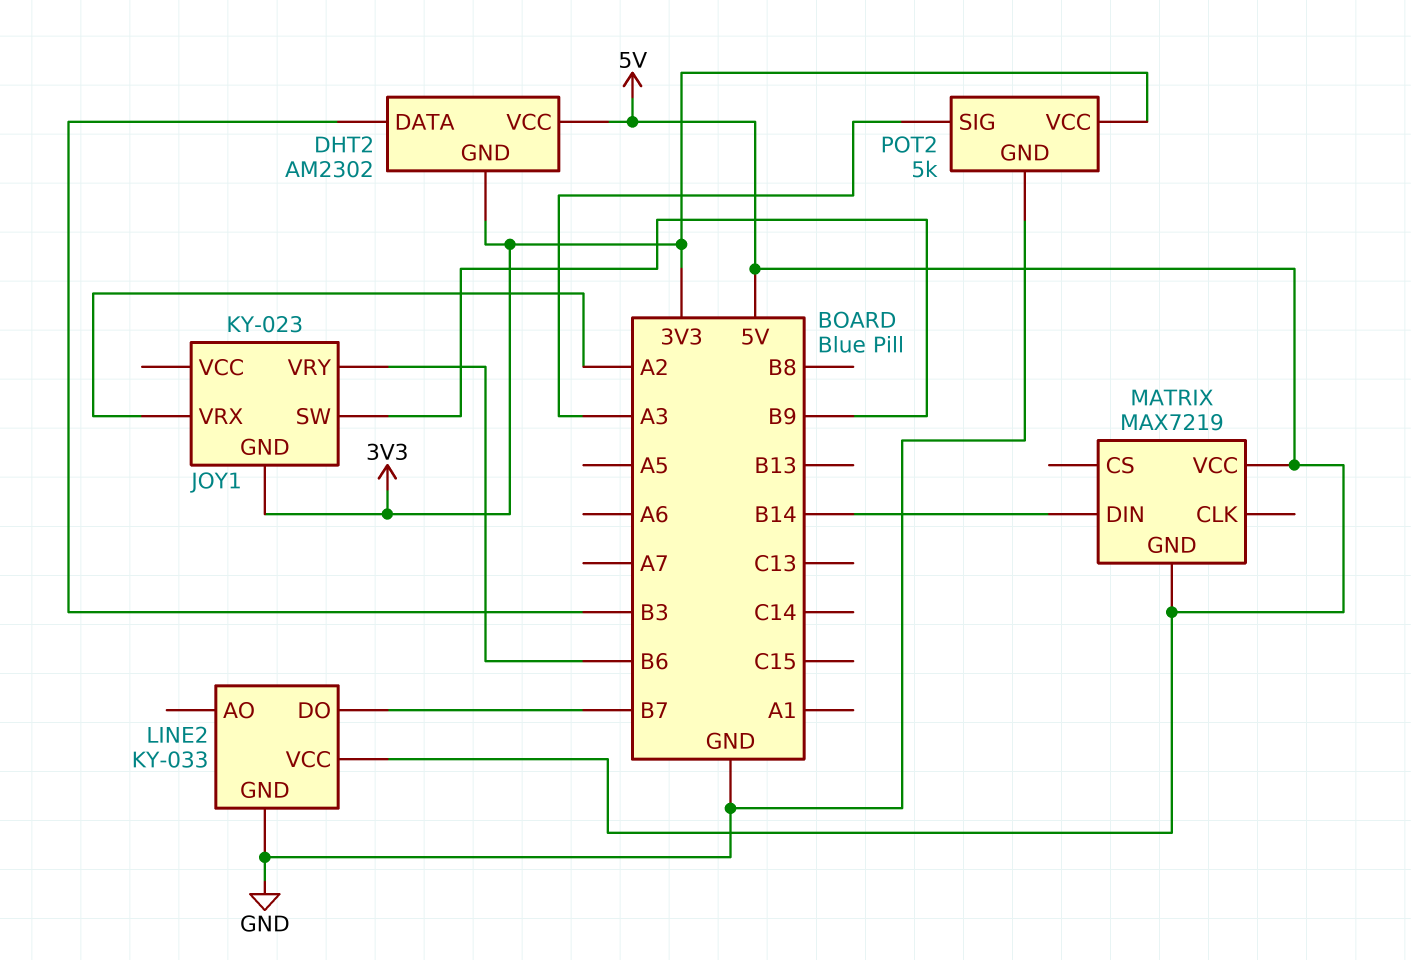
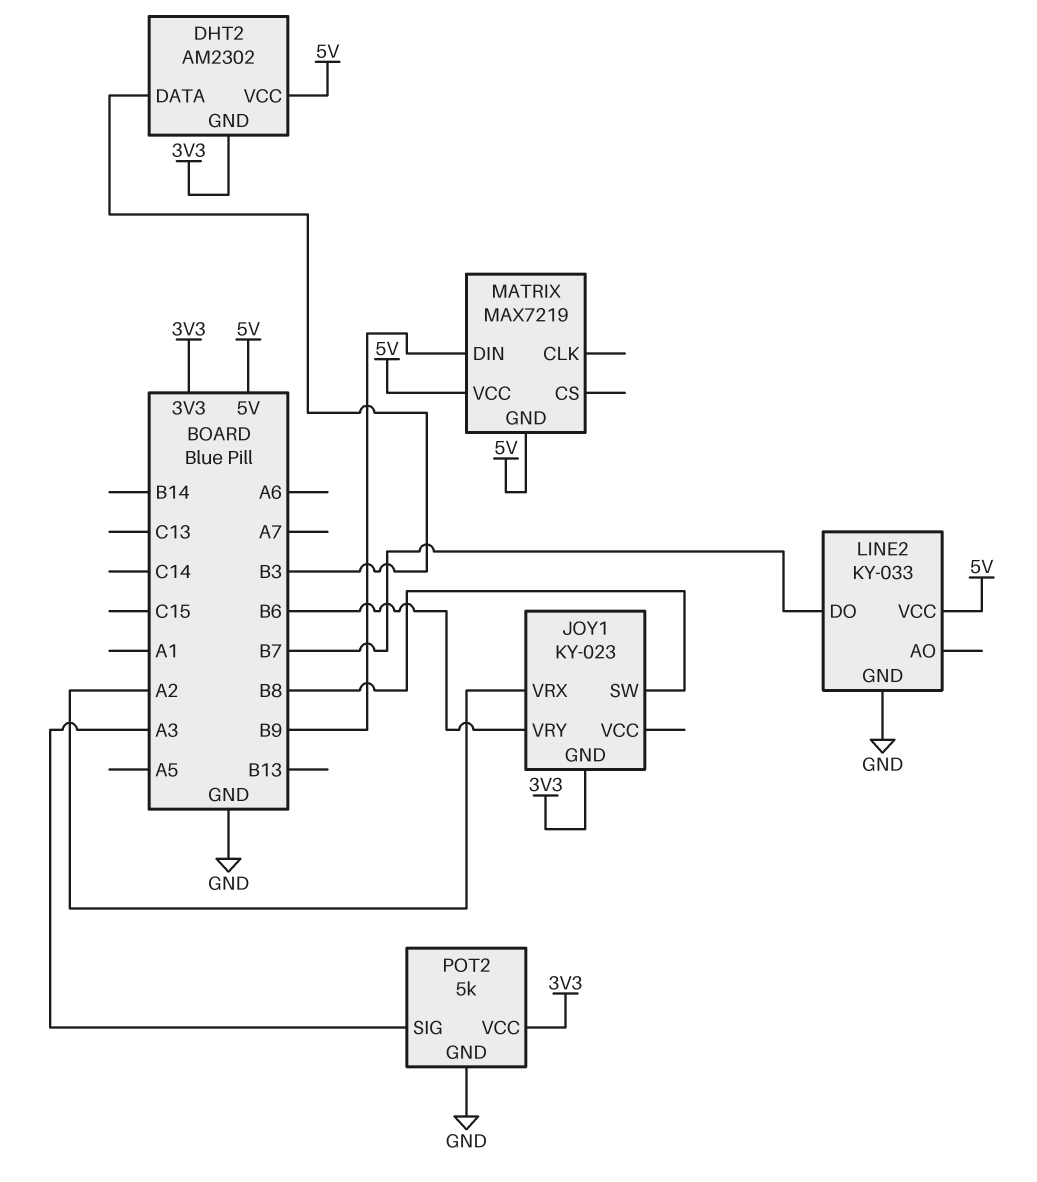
JOY1 pin SW: B9 -> B8
MATRIX pin DIN: B14 -> B9

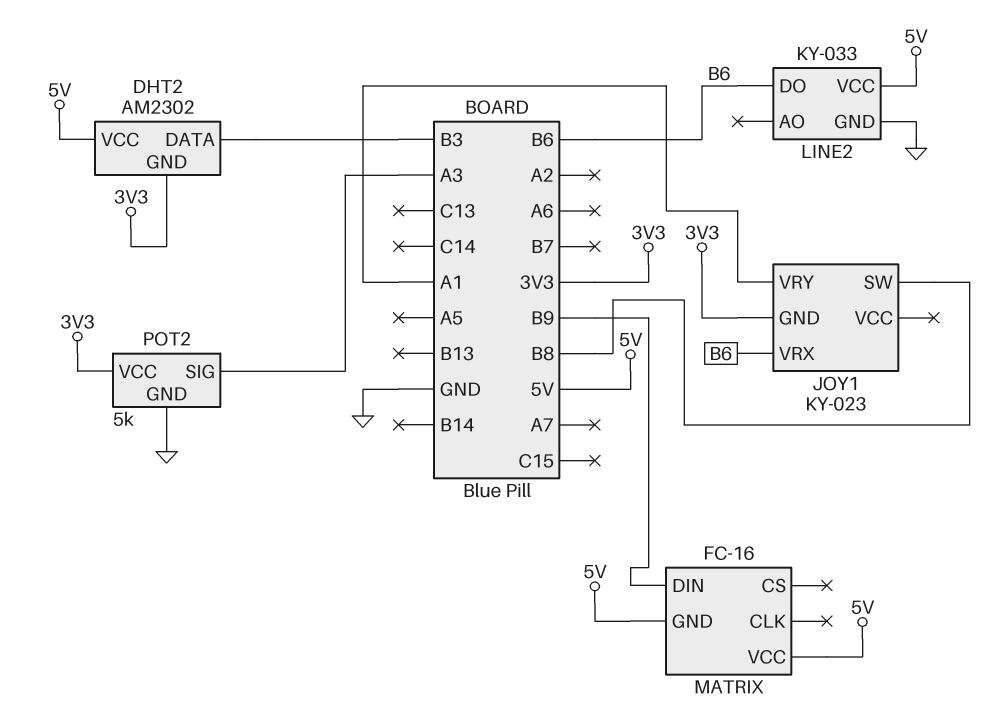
JOY1 pin VRX: A2 -> B6
JOY1 pin VRY: B6 -> A1
LINE2 pin DO: B7 -> B6
MATRIX: MAX7219 -> FC-16

